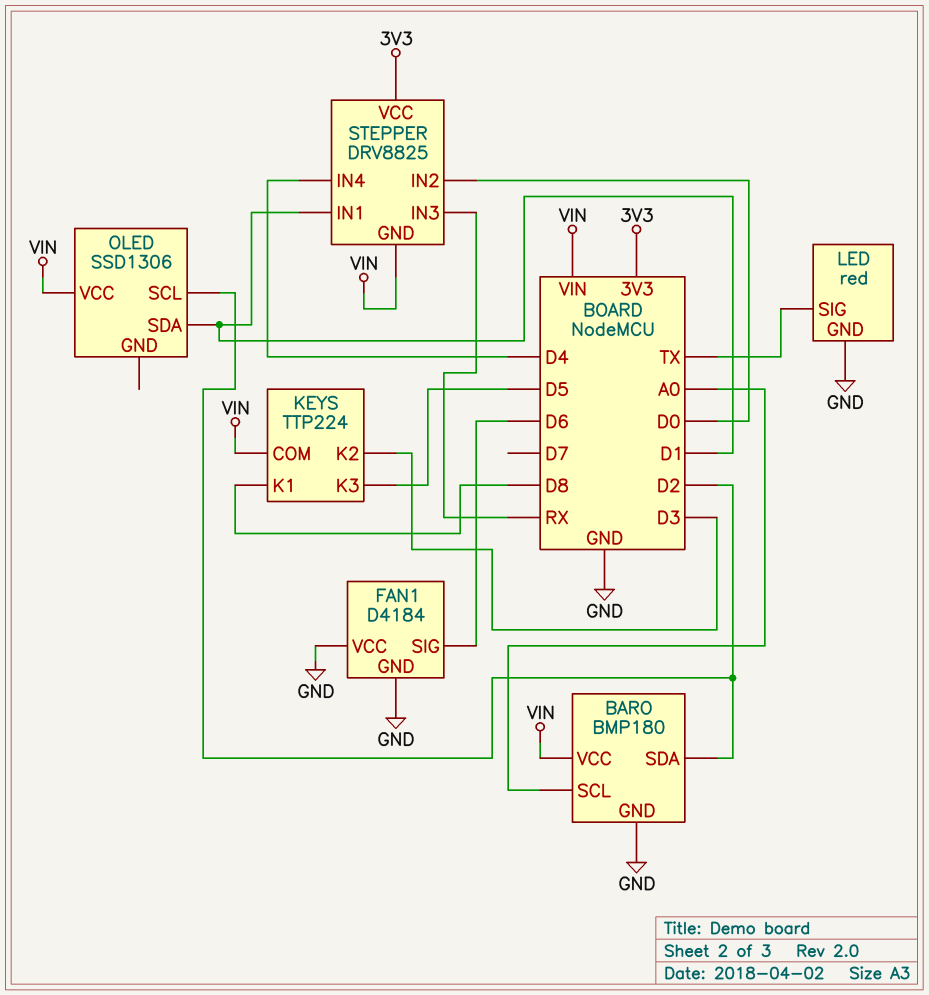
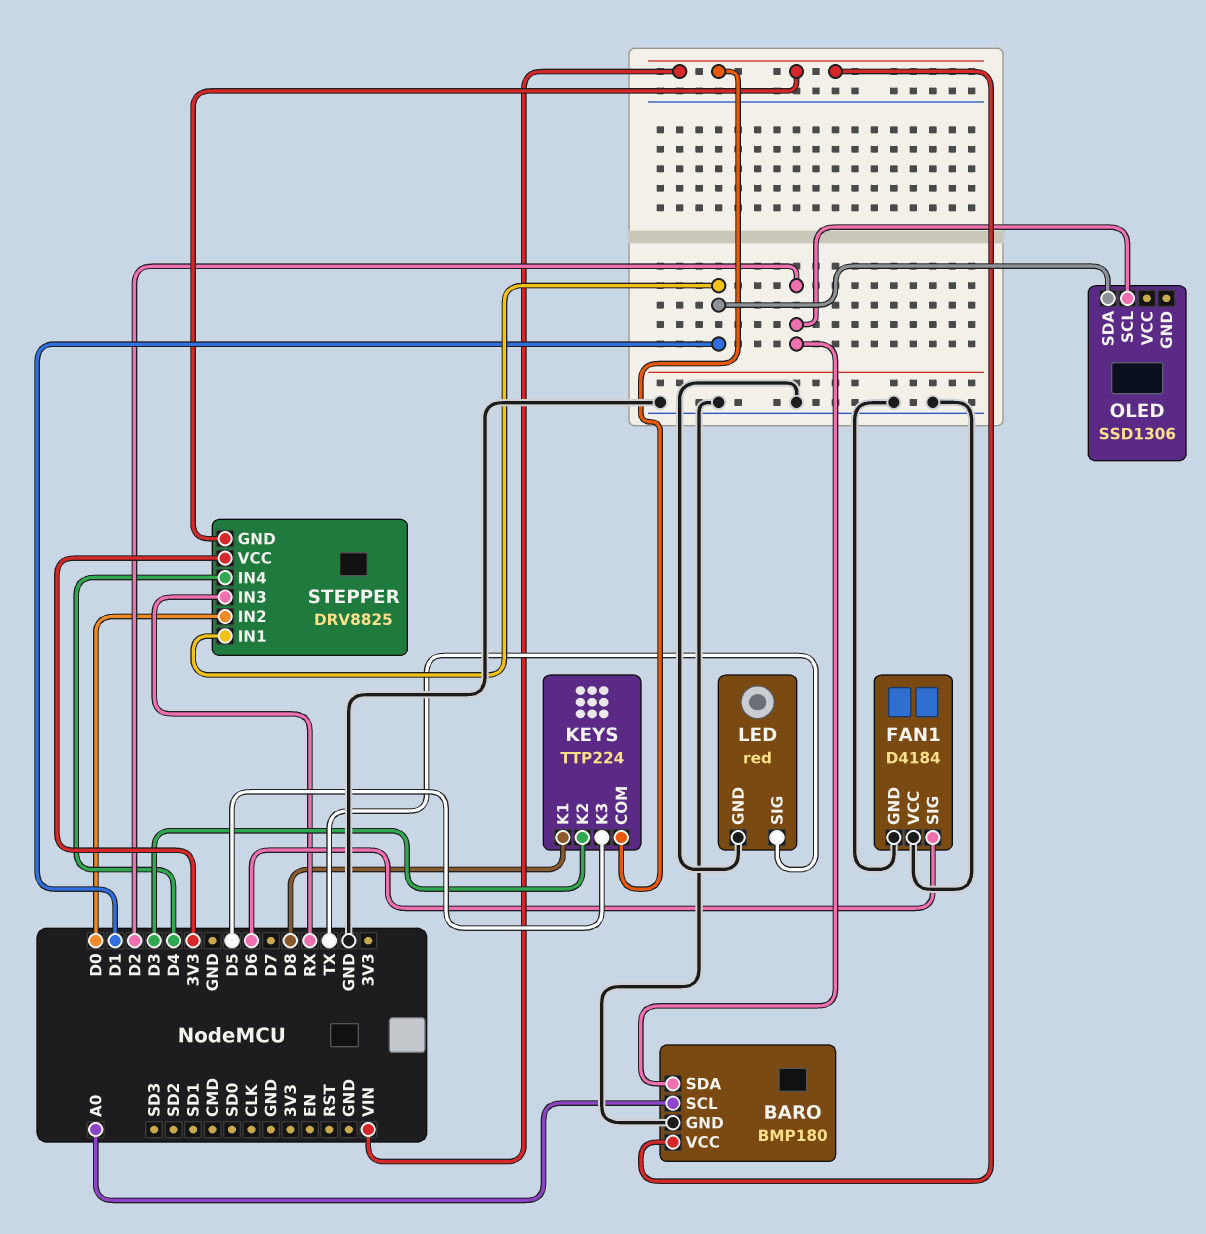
OLED pin VCC: VIN -> none

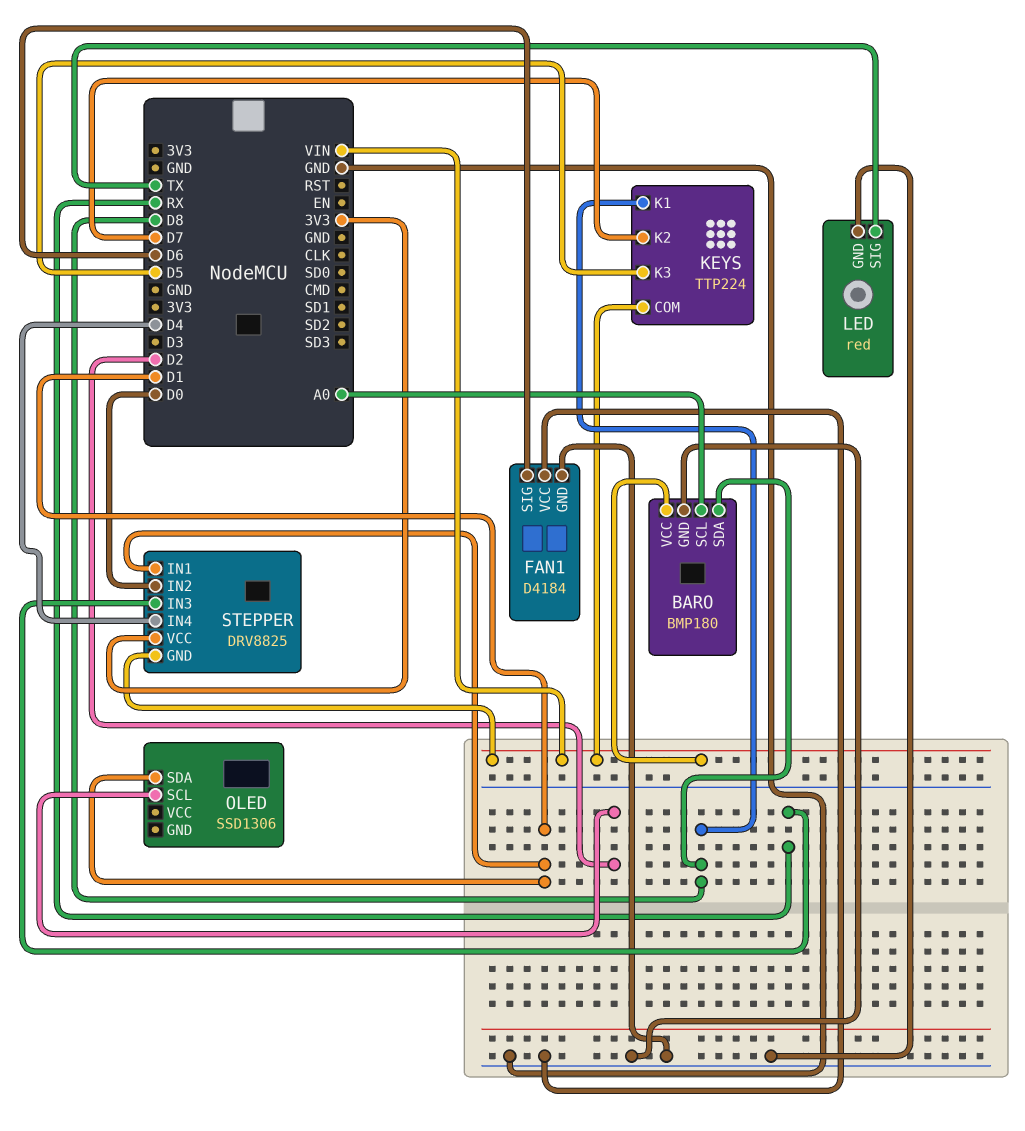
BARO pin SDA: D2 -> D8
KEYS pin K2: D3 -> D7

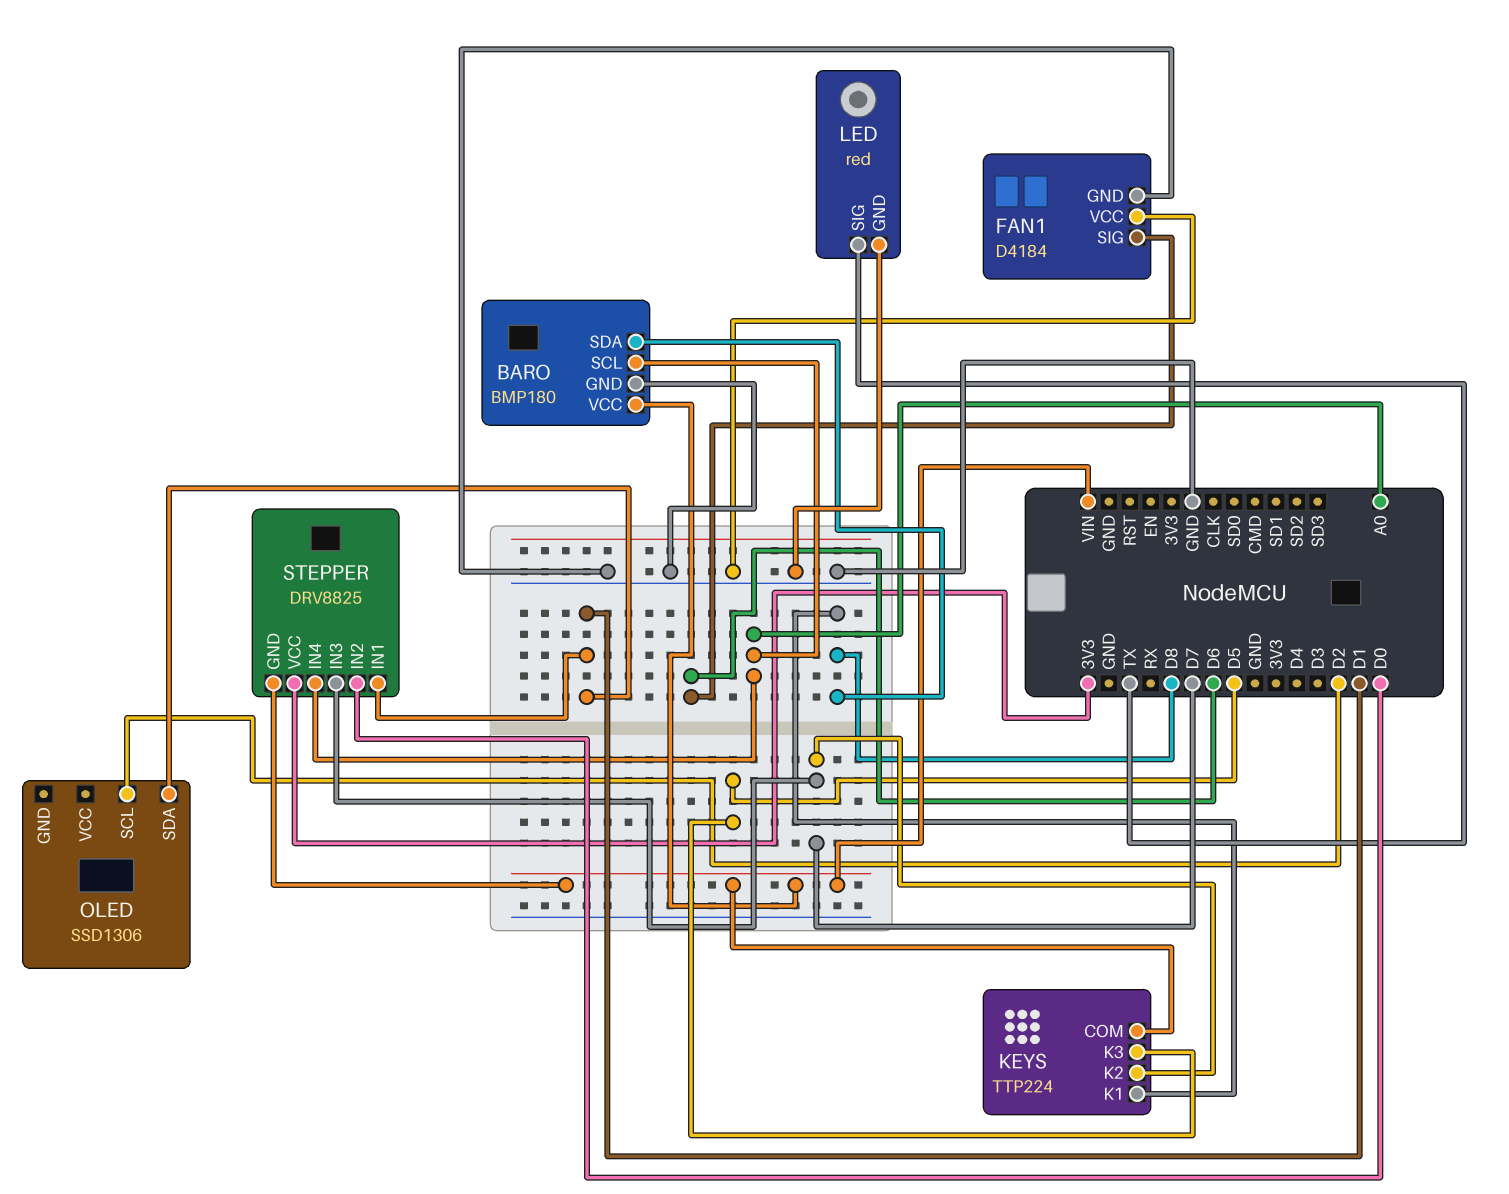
STEPPER pin IN3: RX -> D7
STEPPER pin IN4: D4 -> A0

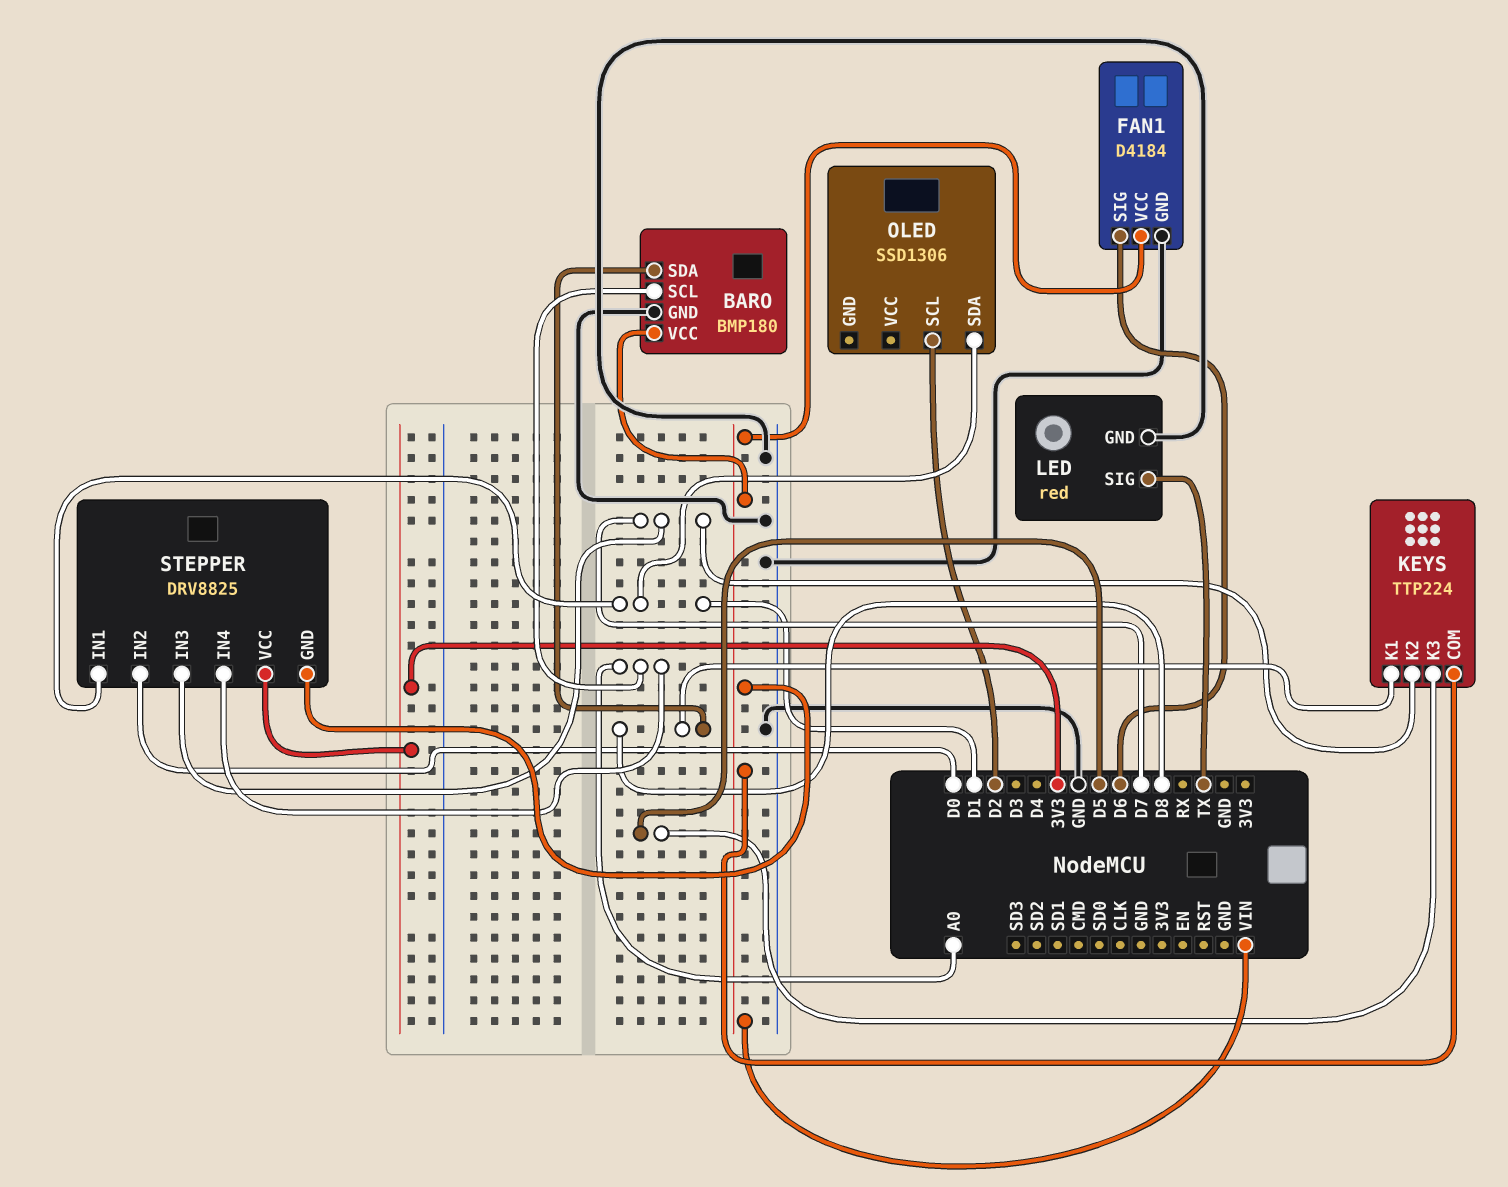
FAN1 pin VCC: GND -> VIN

